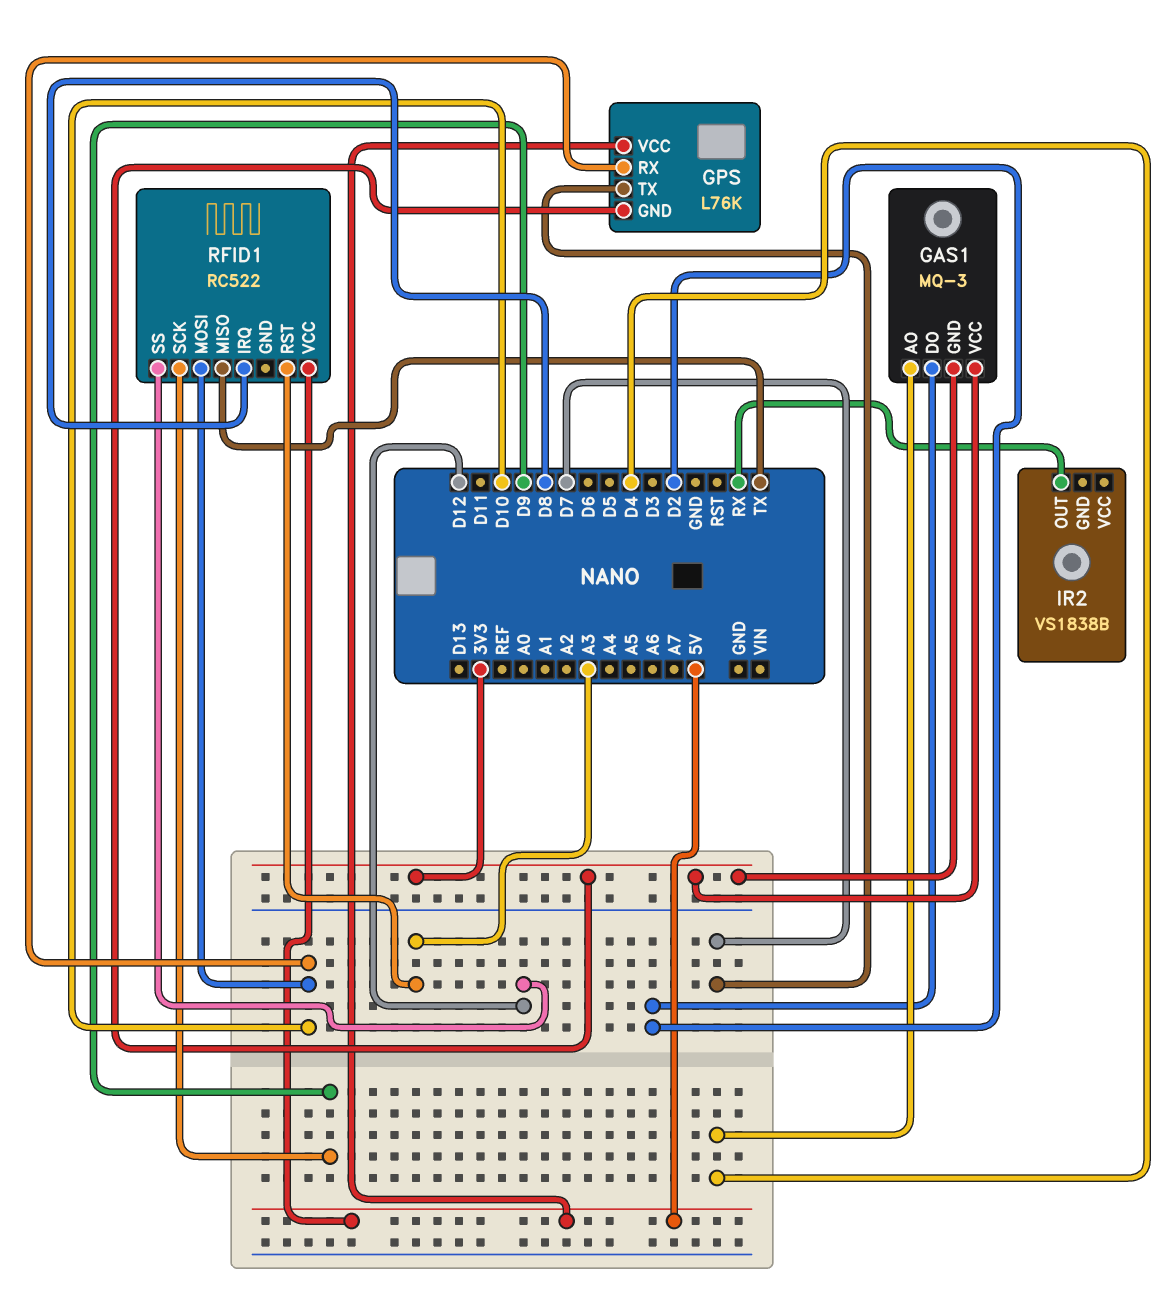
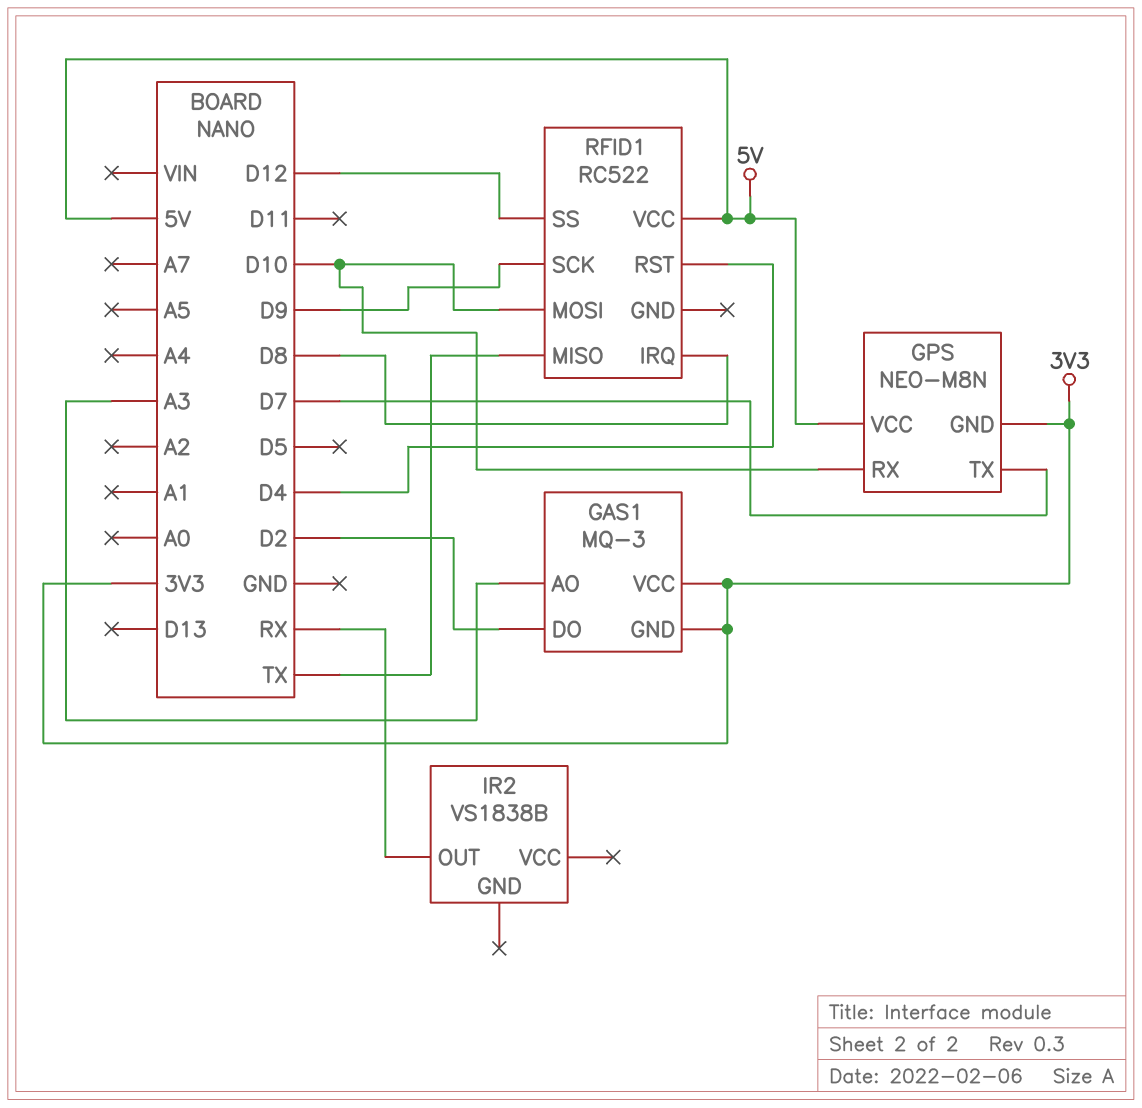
GAS1 pin AO: D4 -> A3
GPS: L76K -> NEO-M8N
RFID1 pin RST: A3 -> D4

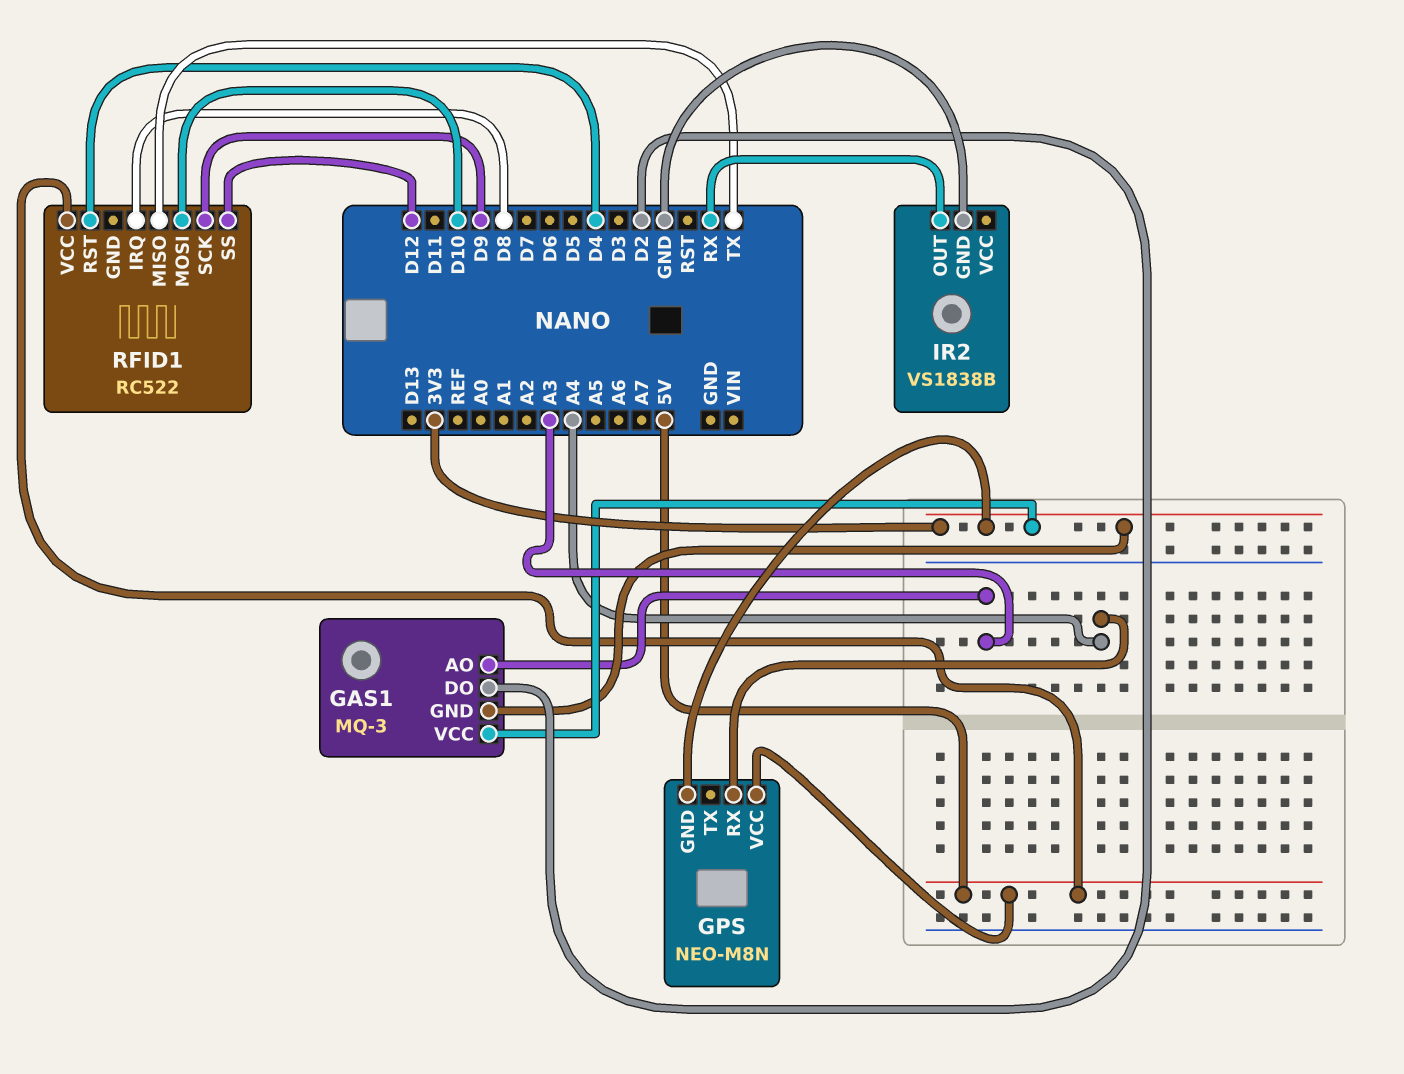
GPS pin RX: D10 -> A4
GPS pin TX: D7 -> none
IR2 pin GND: none -> GND

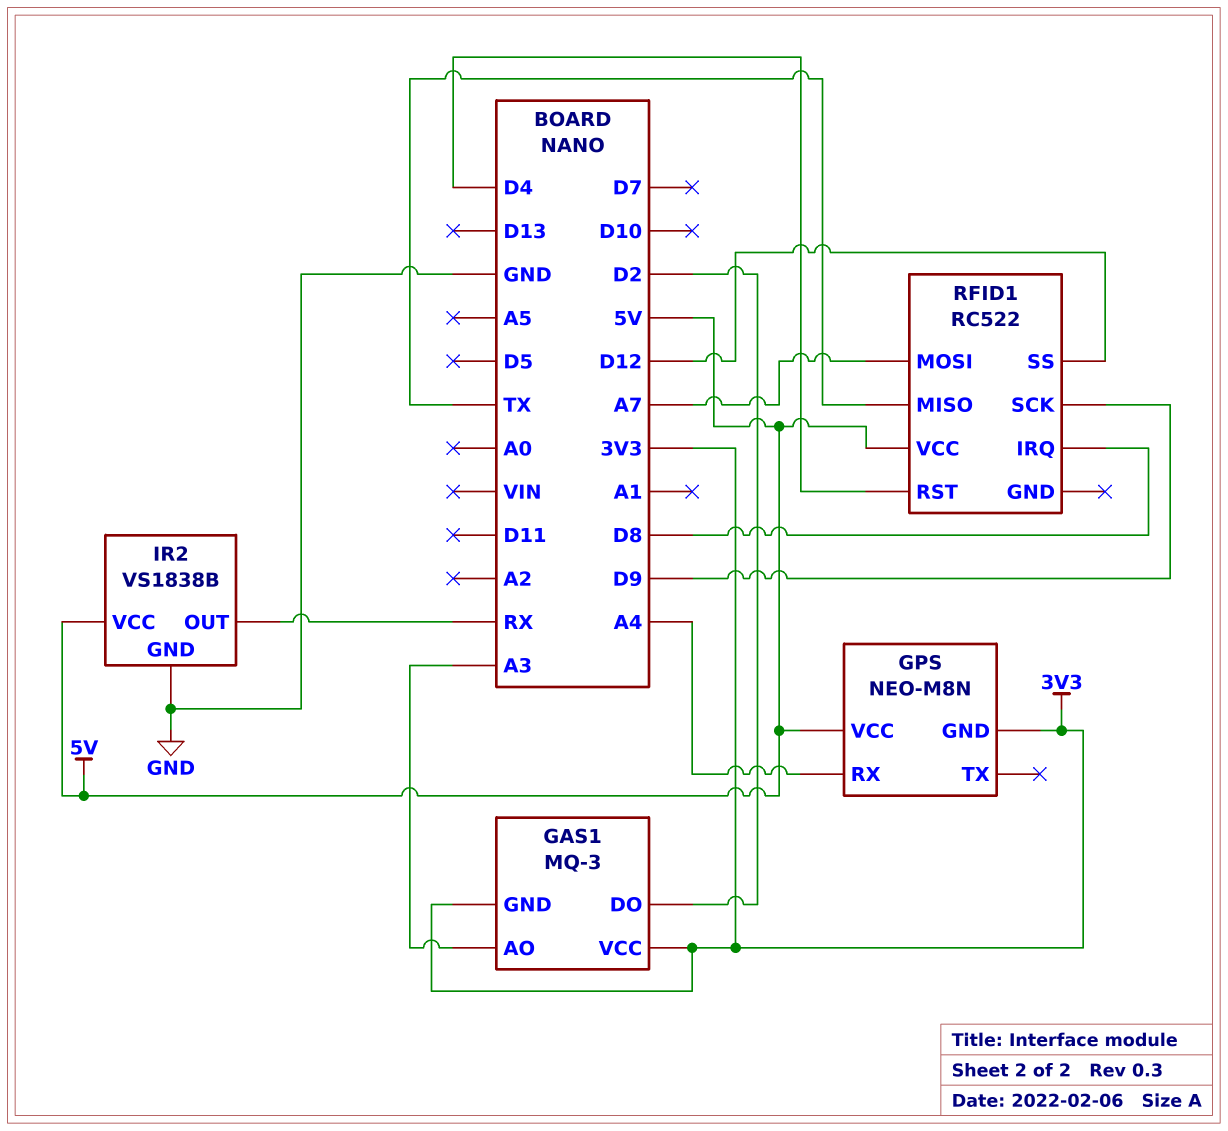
IR2 pin VCC: none -> 5V
RFID1 pin MOSI: D10 -> A7

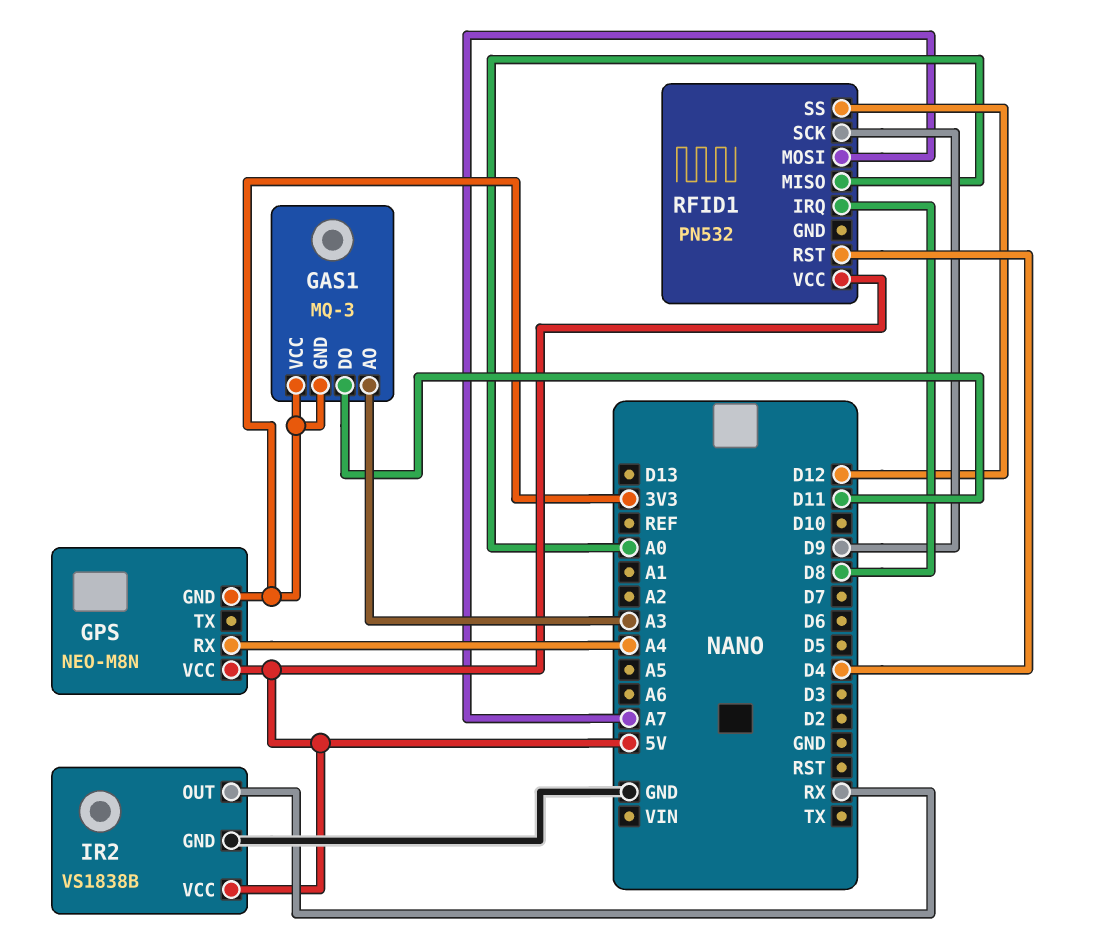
GAS1 pin DO: D2 -> D11
RFID1: RC522 -> PN532
RFID1 pin MISO: TX -> A0

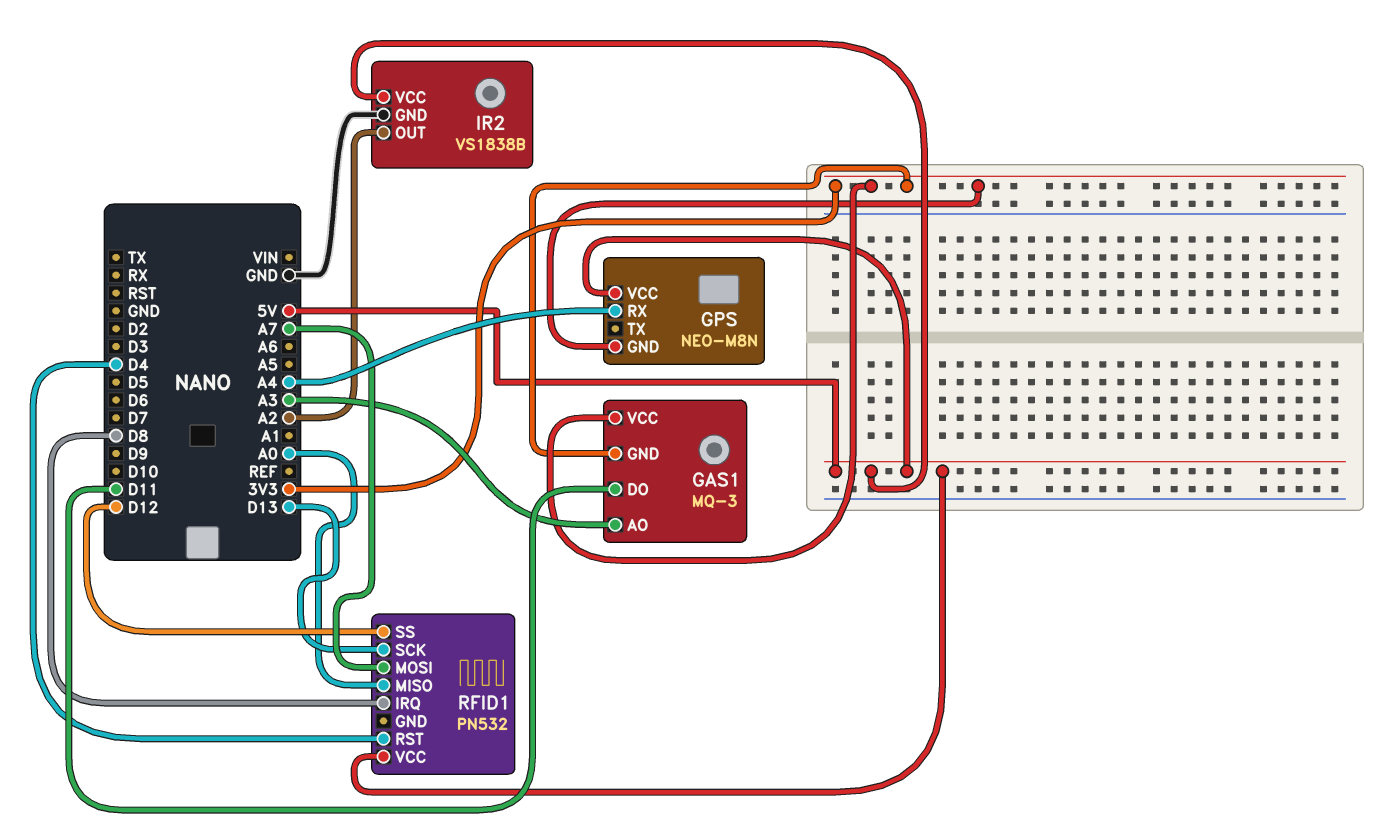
IR2 pin OUT: RX -> A2
RFID1 pin SCK: D9 -> D13

